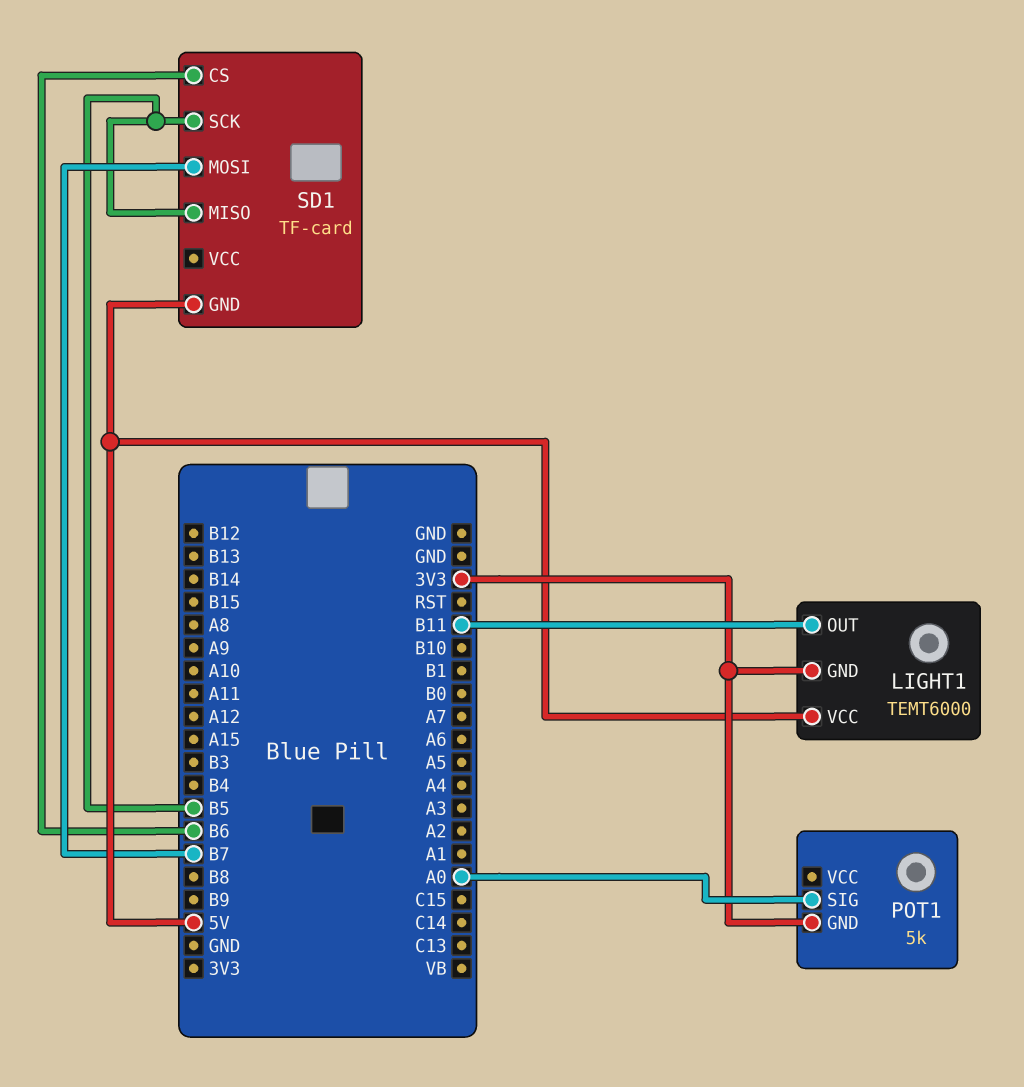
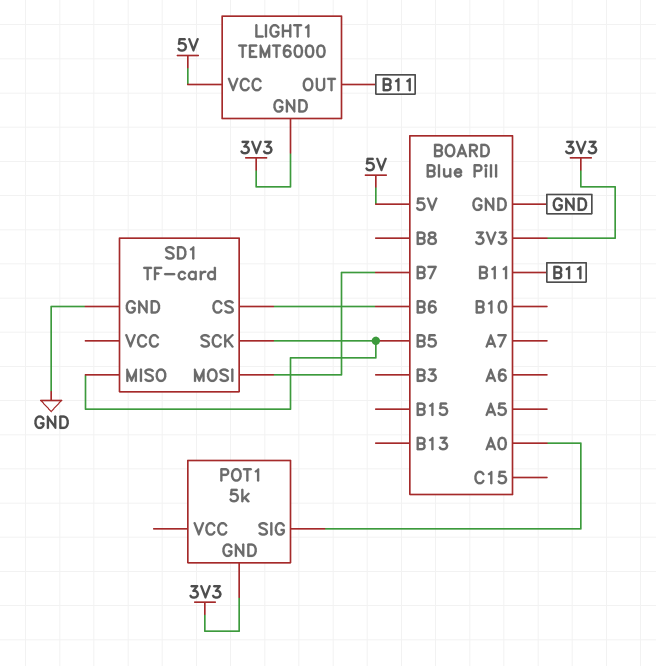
SD1 pin GND: 5V -> GND

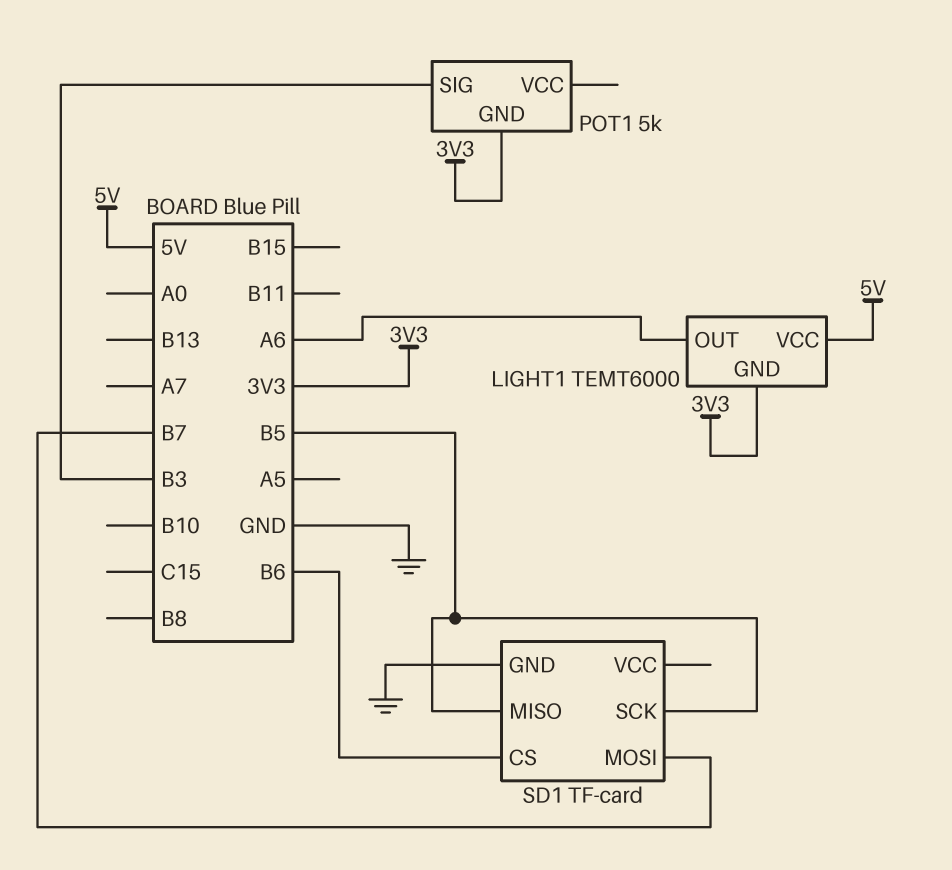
LIGHT1 pin OUT: B11 -> A6
POT1 pin SIG: A0 -> B3

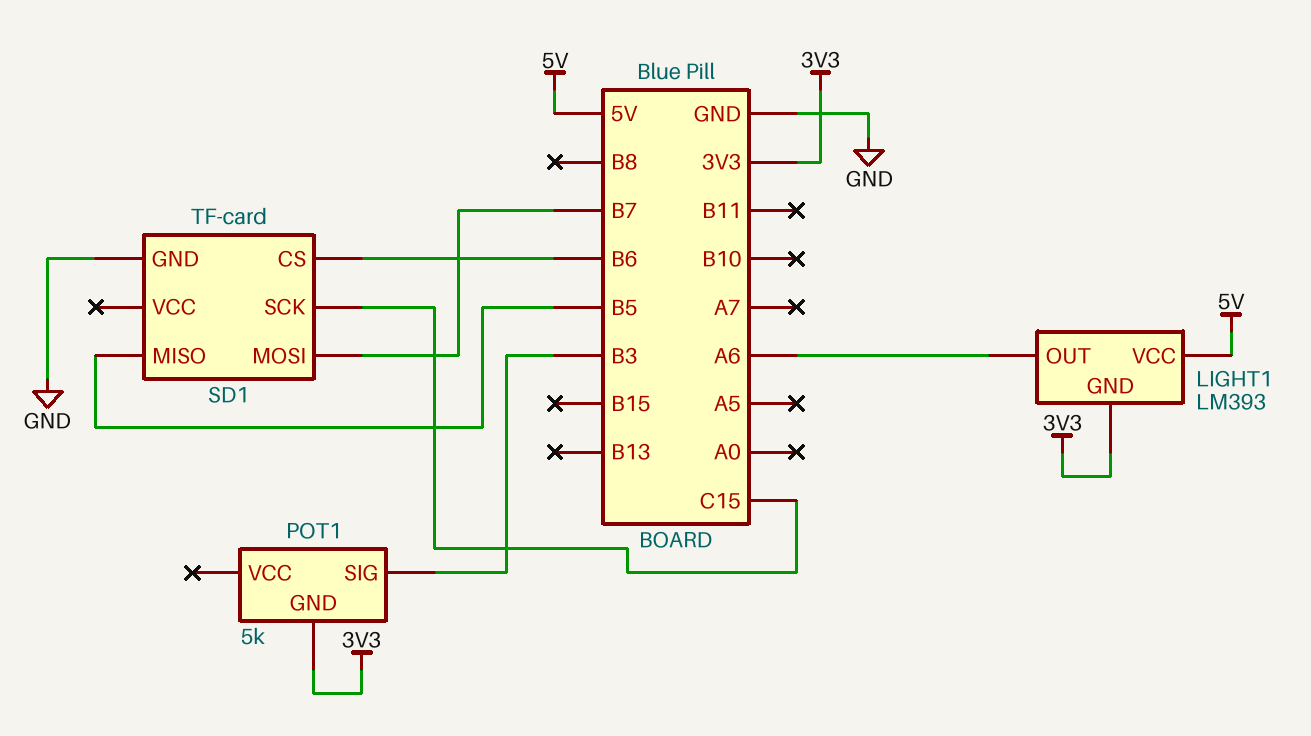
LIGHT1: TEMT6000 -> LM393
SD1 pin SCK: B5 -> C15

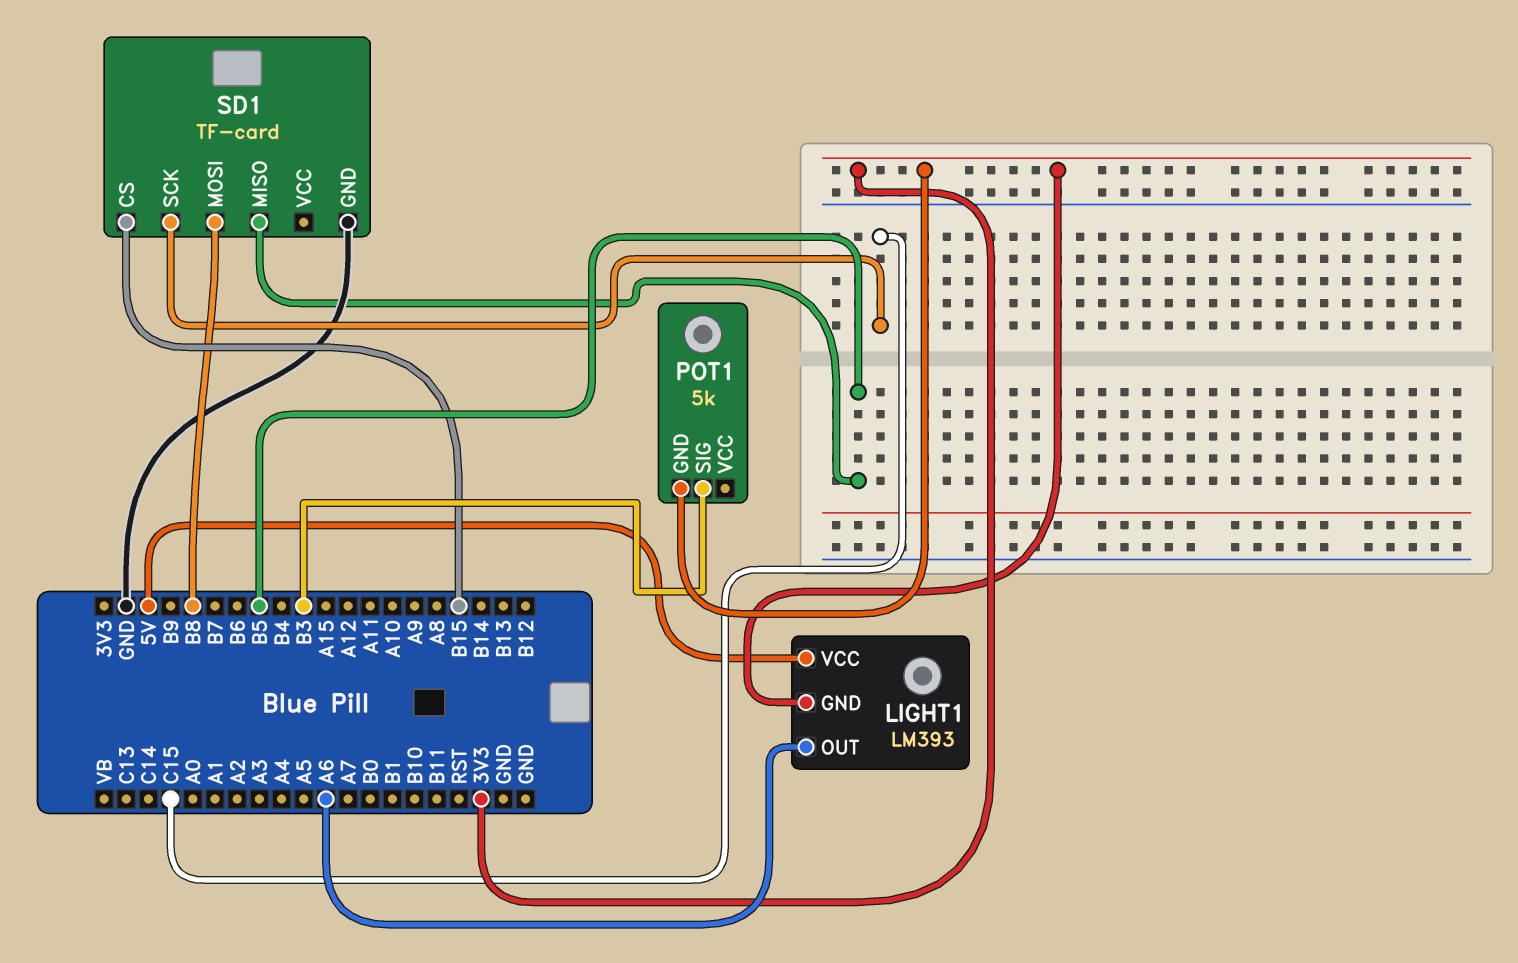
SD1 pin CS: B6 -> B15
SD1 pin MOSI: B7 -> B8

